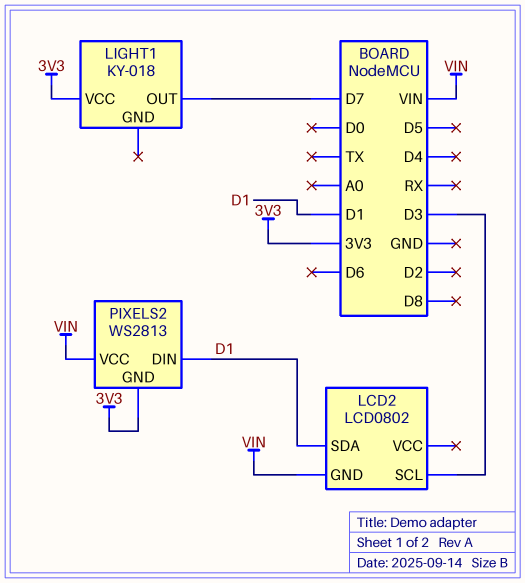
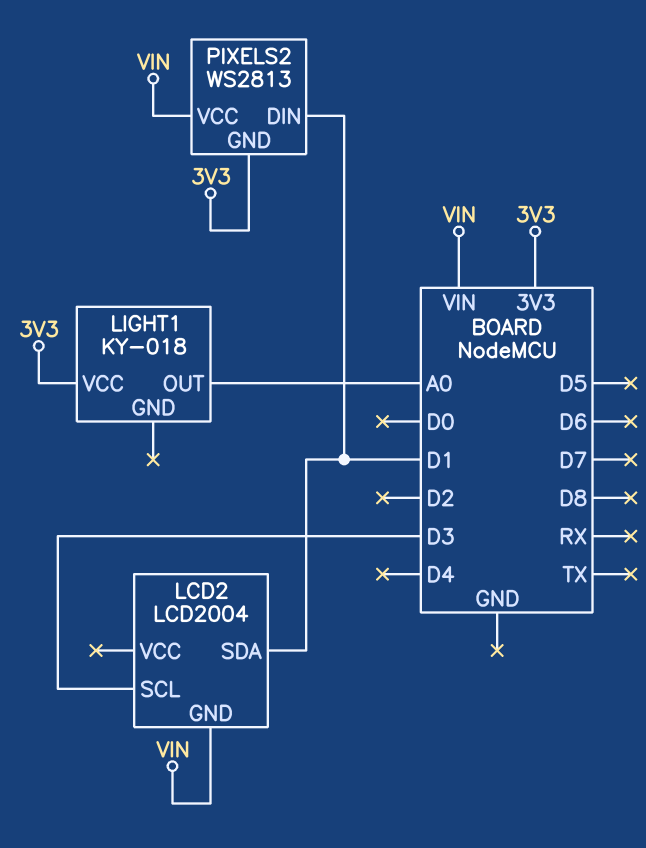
LCD2: LCD0802 -> LCD2004
LIGHT1 pin OUT: D7 -> A0

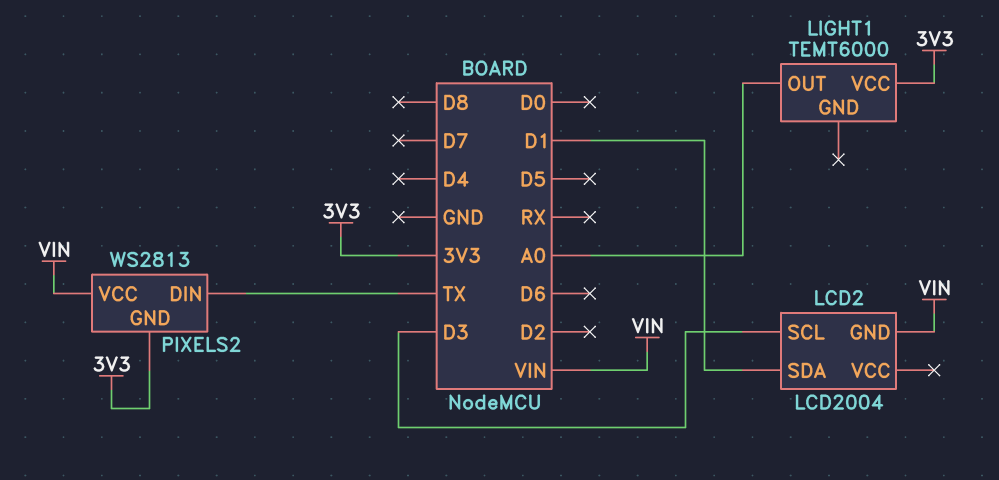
LIGHT1: KY-018 -> TEMT6000
PIXELS2 pin DIN: D1 -> TX

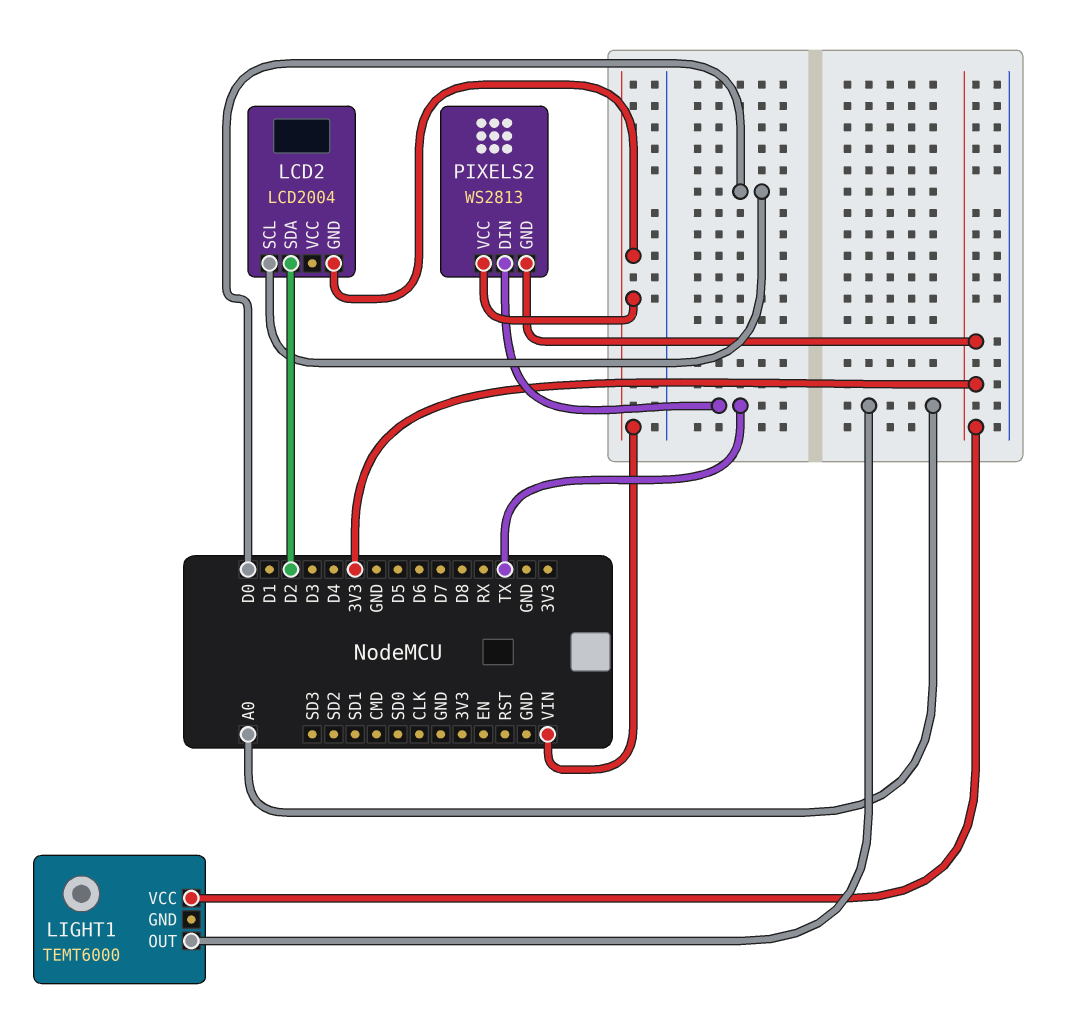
LCD2 pin SCL: D3 -> D0
LCD2 pin SDA: D1 -> D2

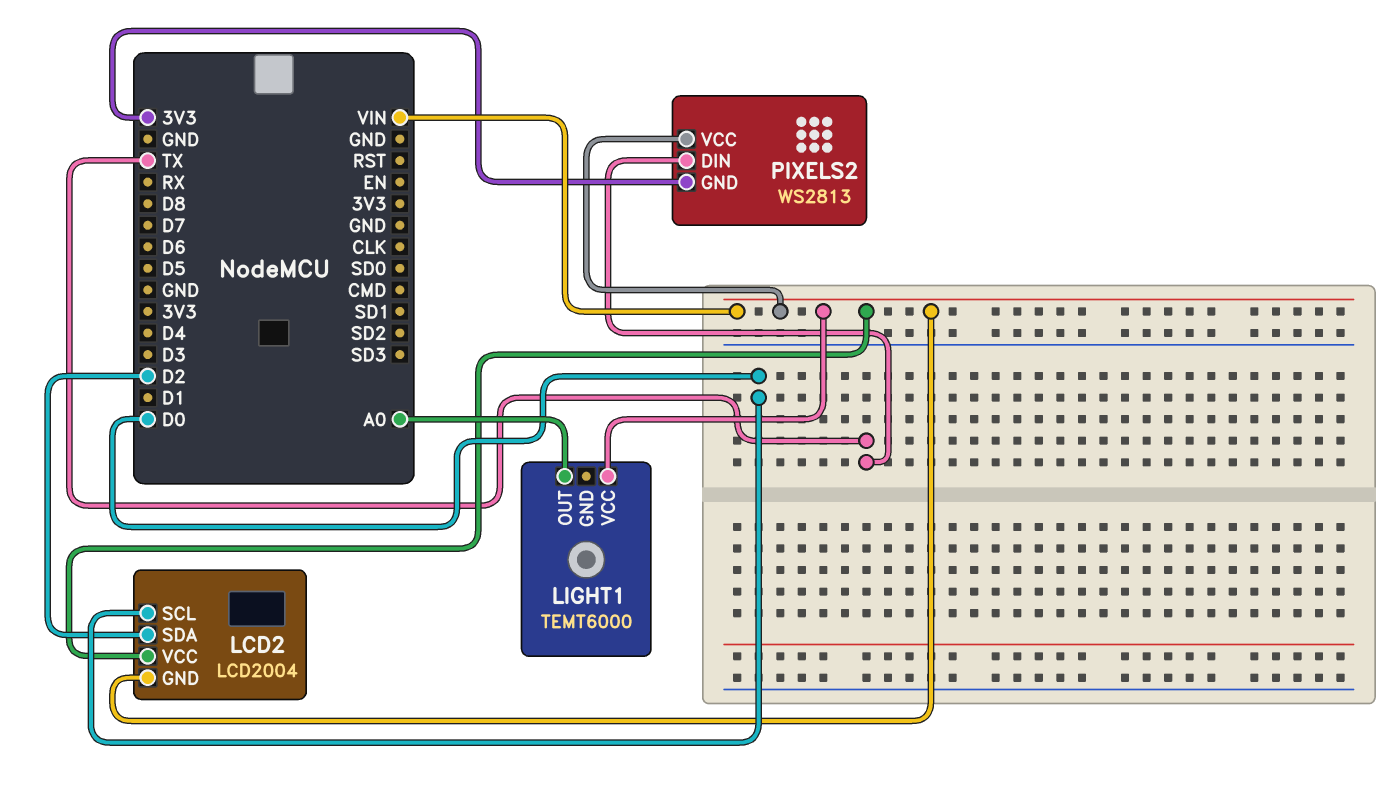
LCD2 pin VCC: none -> VIN
LIGHT1 pin VCC: 3V3 -> VIN

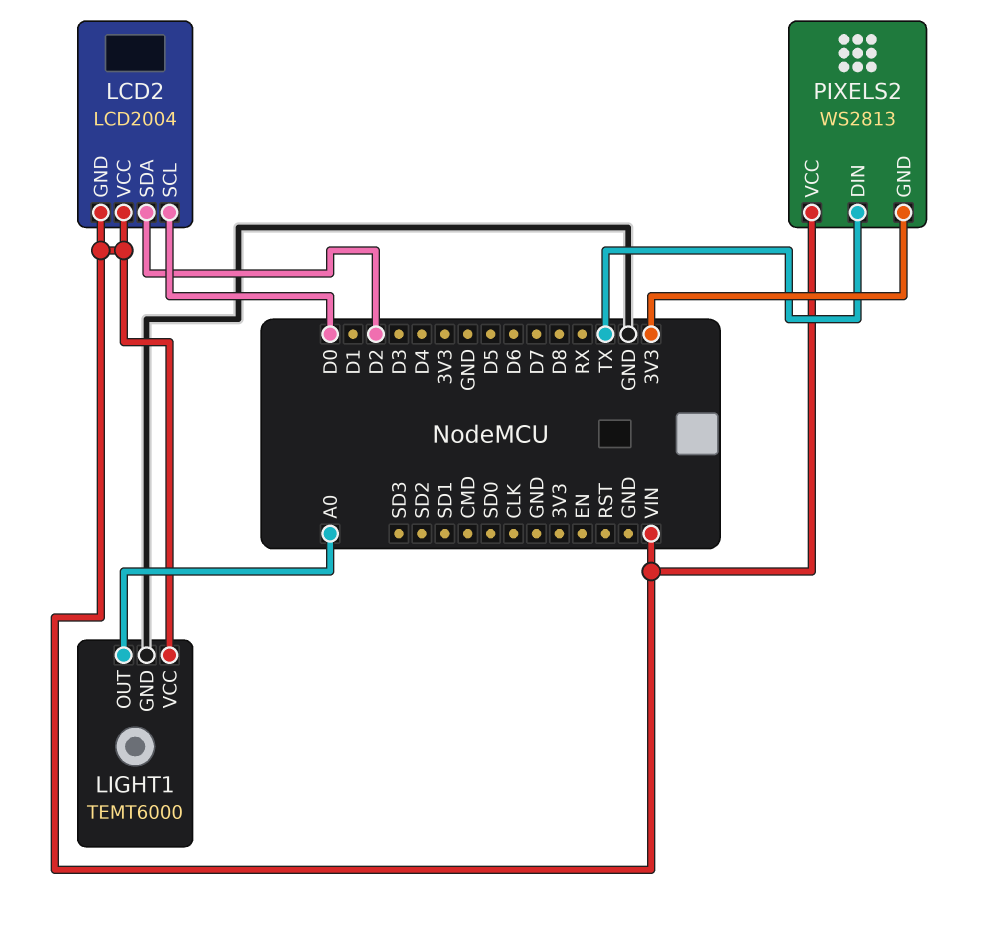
LIGHT1 pin GND: none -> GND

